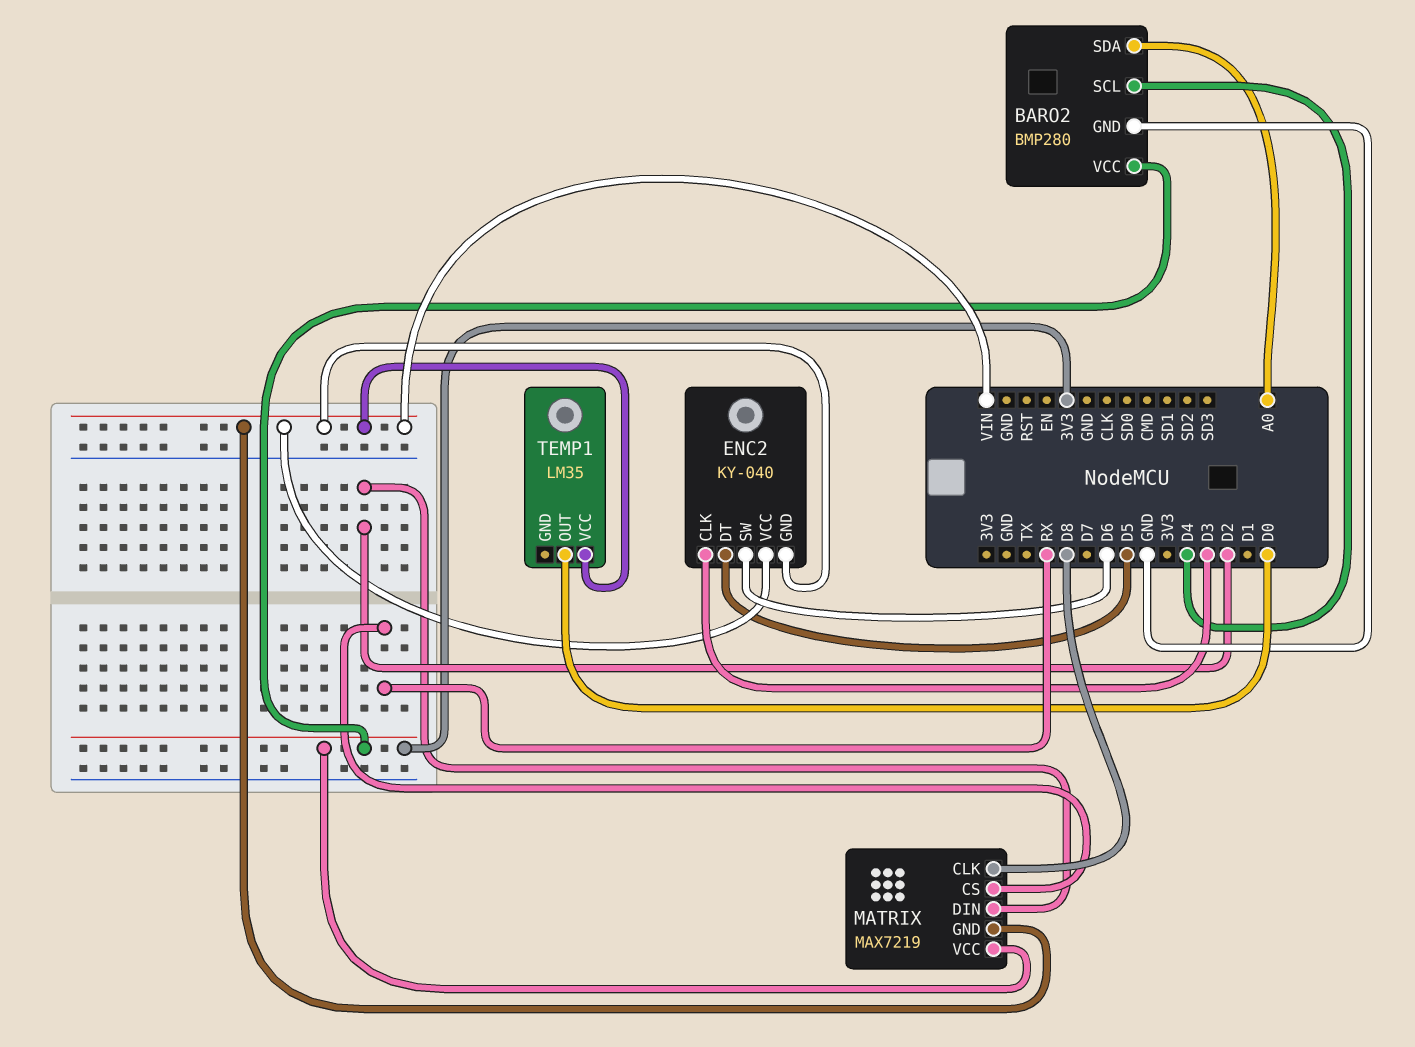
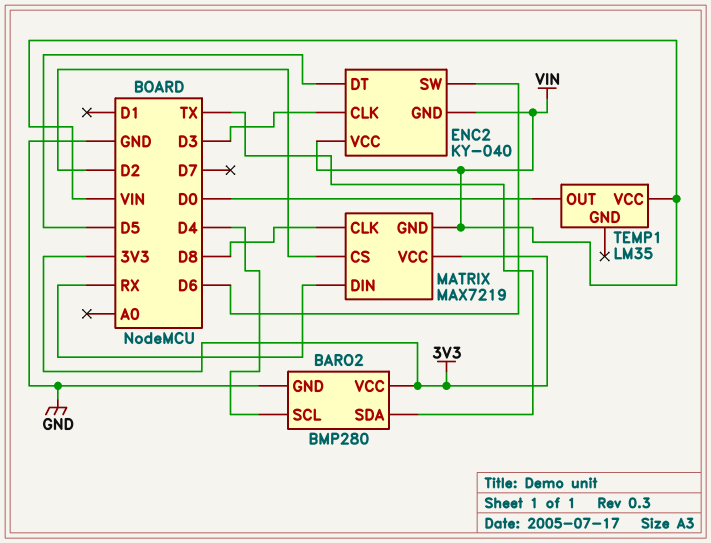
BARO2 pin SDA: A0 -> TX
MATRIX pin CS: RX -> D2
MATRIX pin DIN: D2 -> RX

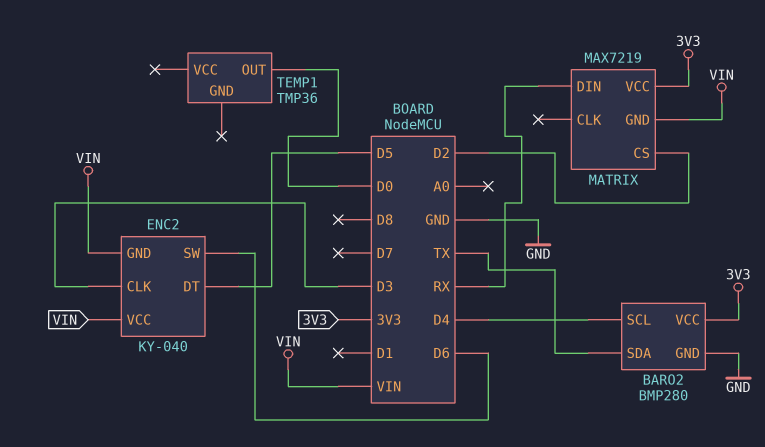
MATRIX pin CLK: D8 -> none
TEMP1: LM35 -> TMP36
TEMP1 pin VCC: VIN -> none

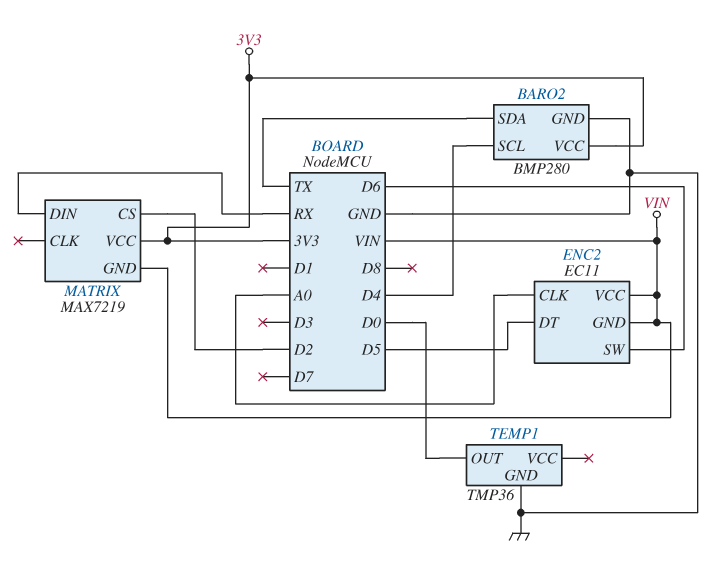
ENC2: KY-040 -> EC11
ENC2 pin CLK: D3 -> A0
TEMP1 pin GND: none -> GND

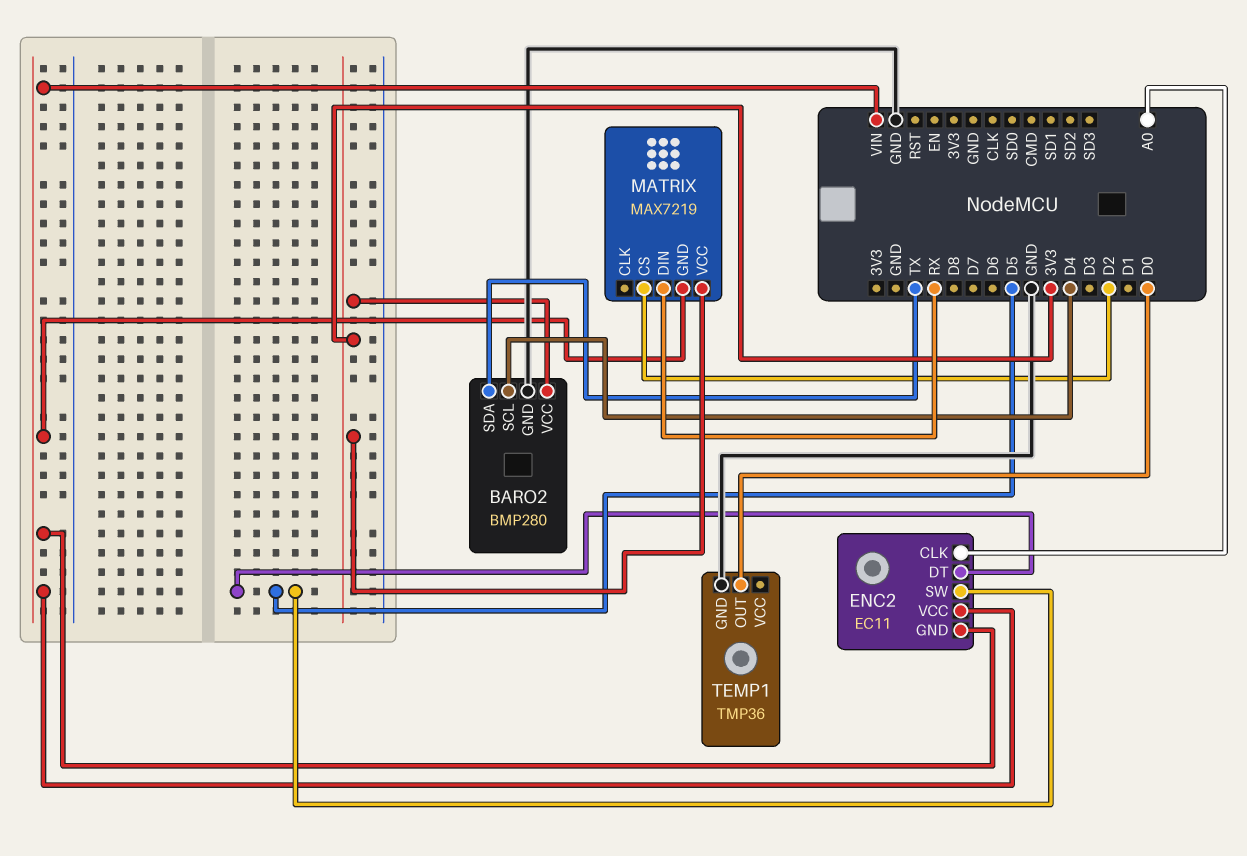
ENC2 pin SW: D6 -> D5

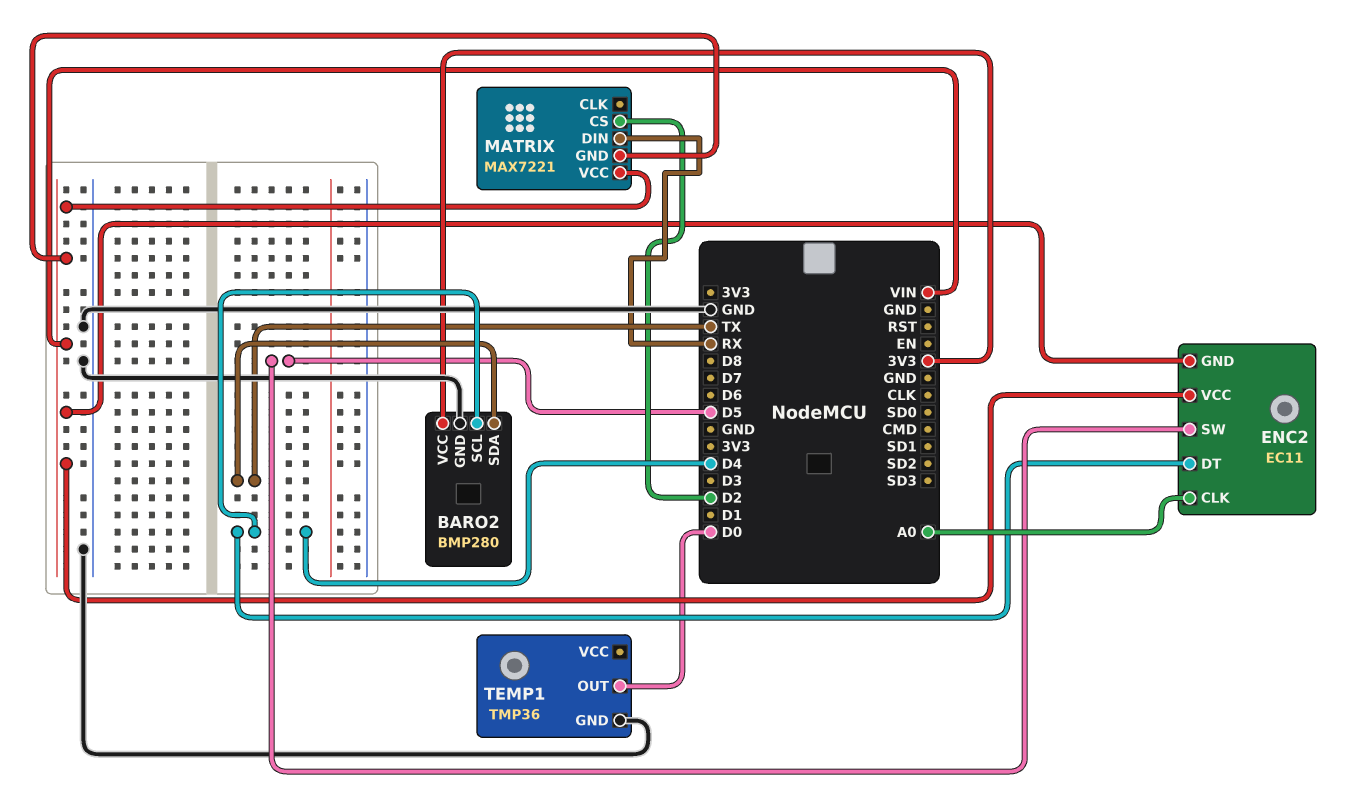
ENC2 pin DT: D5 -> D4
MATRIX: MAX7219 -> MAX7221
MATRIX pin VCC: 3V3 -> VIN

